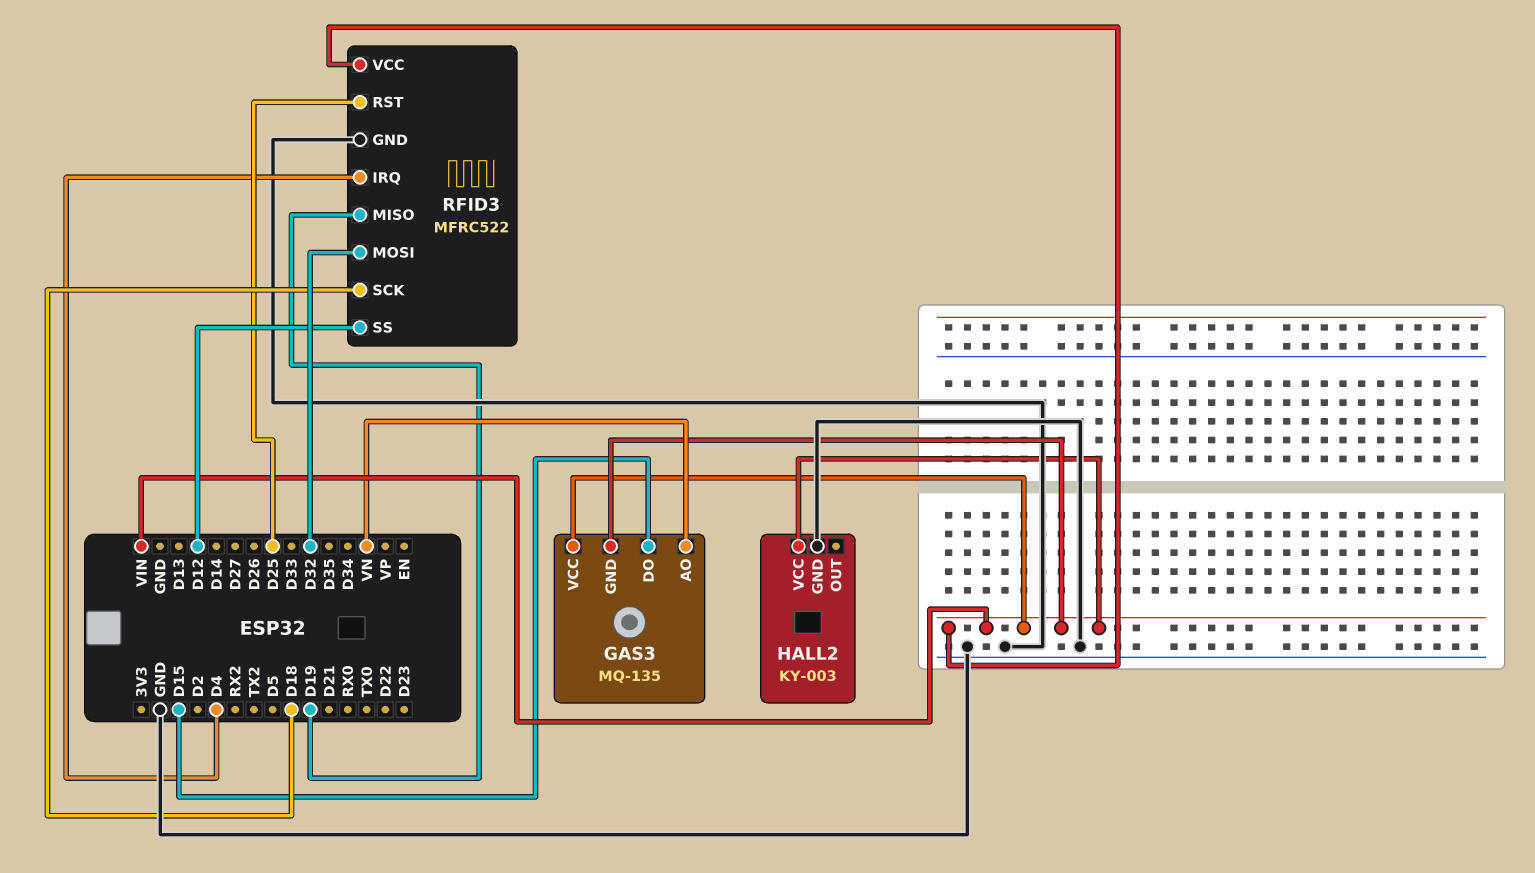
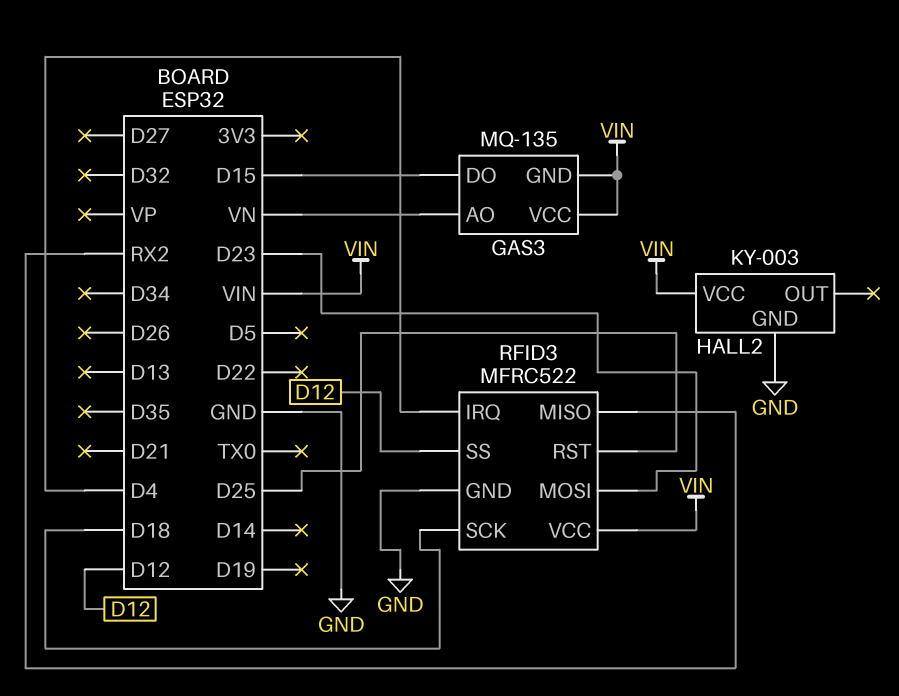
RFID3 pin MISO: D19 -> RX2
RFID3 pin MOSI: D32 -> D23

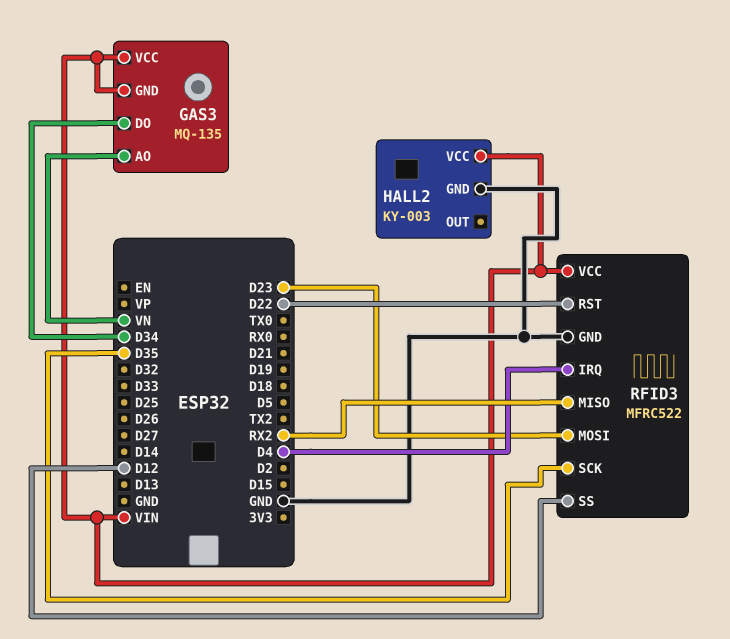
GAS3 pin DO: D15 -> D34
RFID3 pin RST: D25 -> D22
RFID3 pin SCK: D18 -> D35

